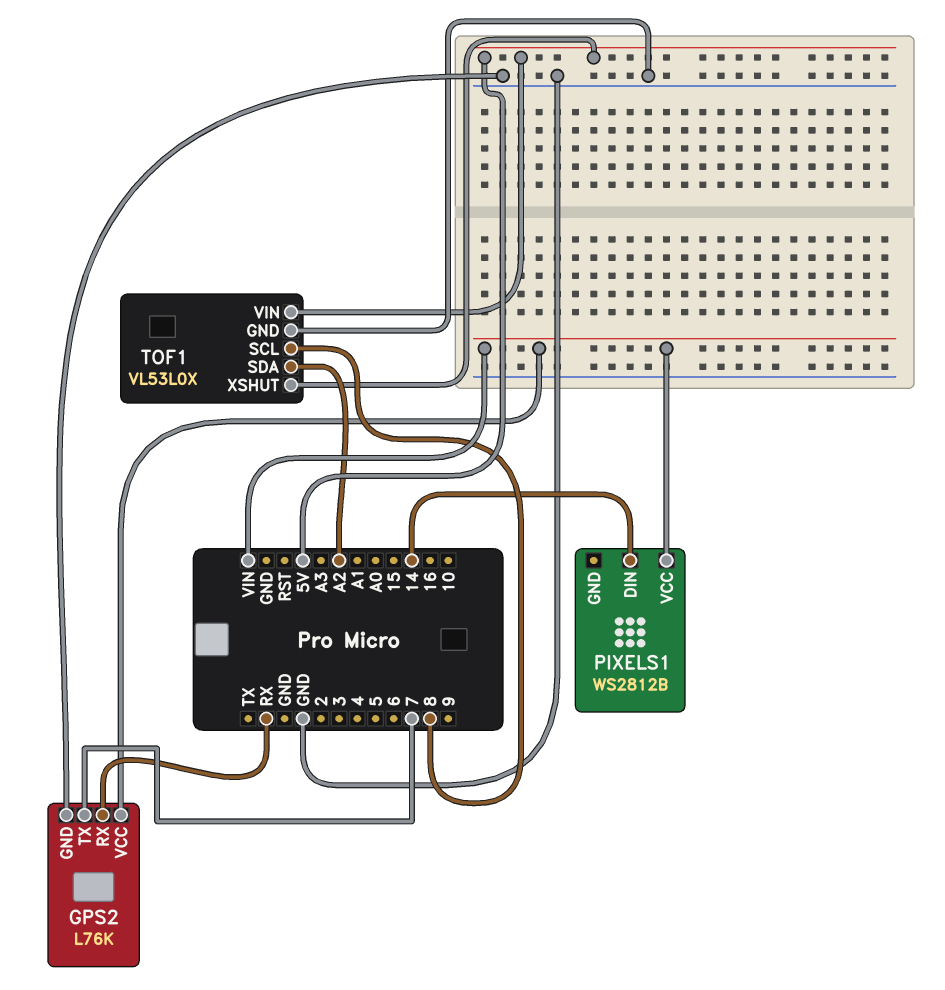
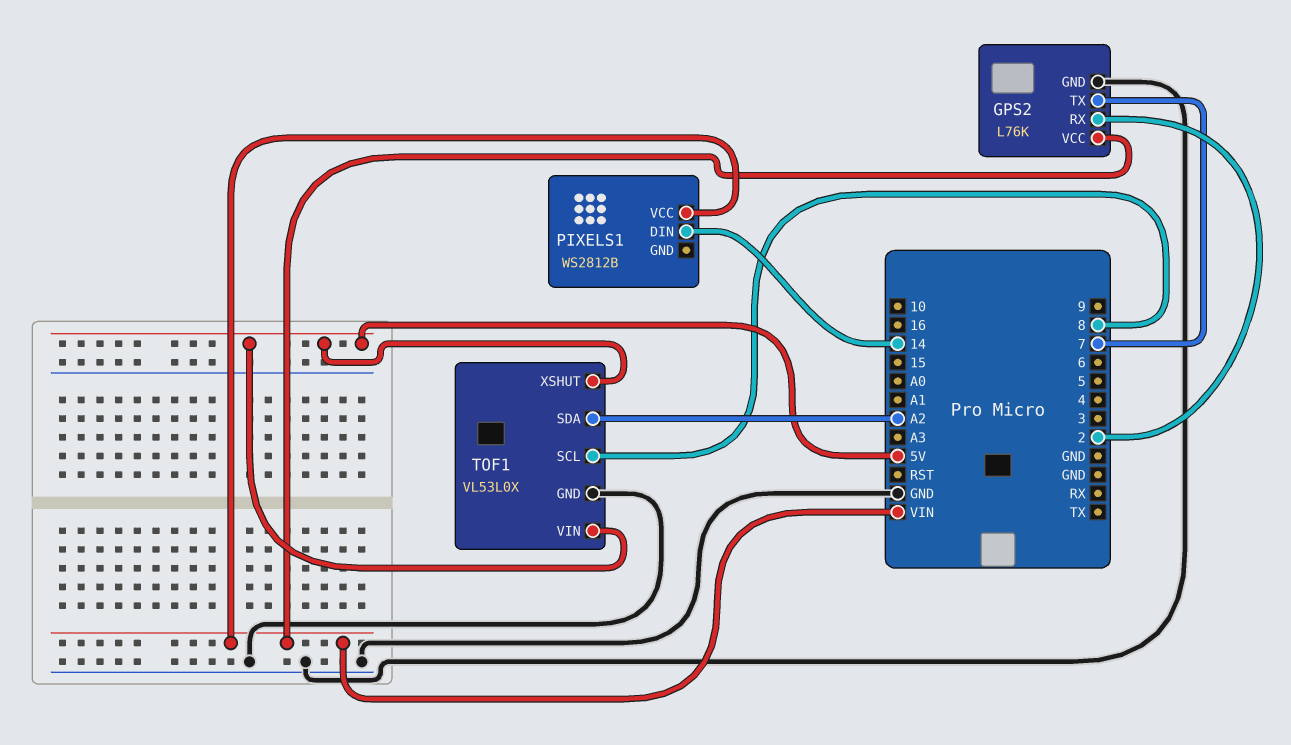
GPS2 pin RX: RX -> 2

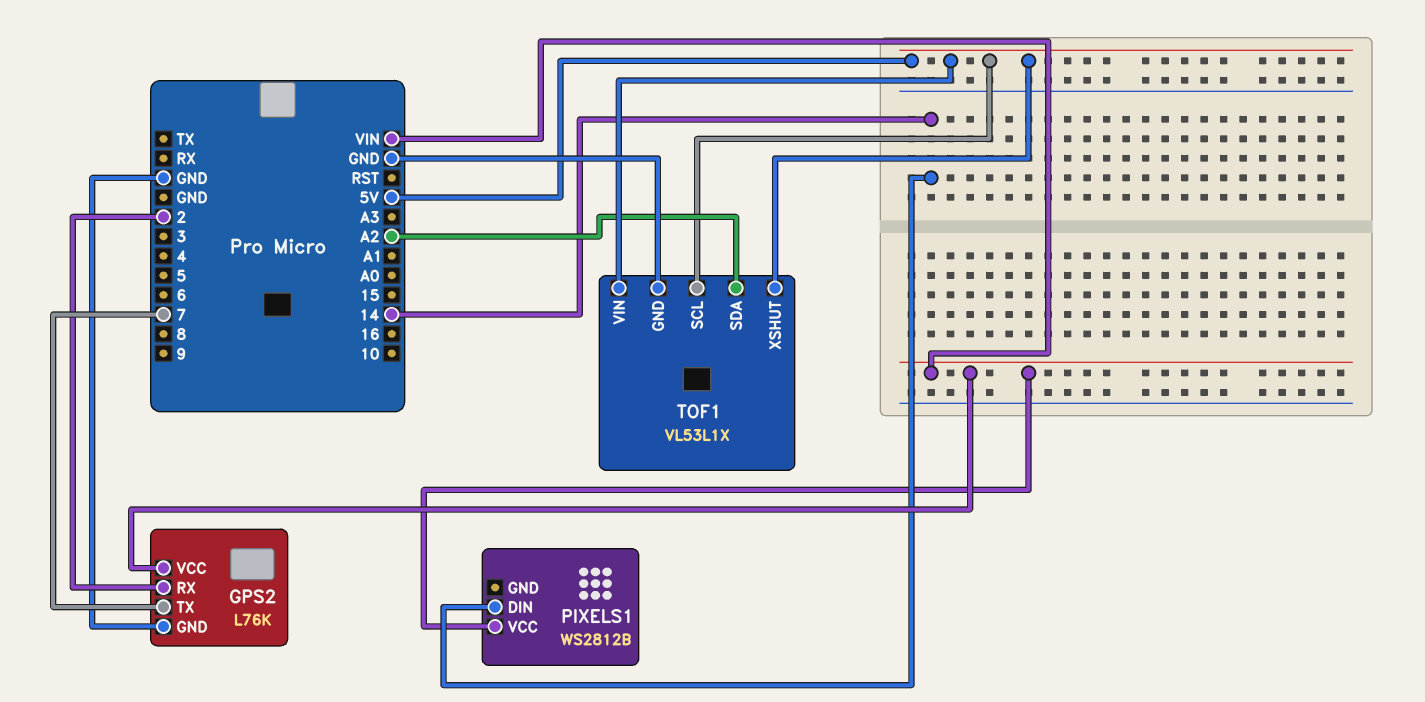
TOF1: VL53L0X -> VL53L1X
TOF1 pin SCL: 8 -> 5V

